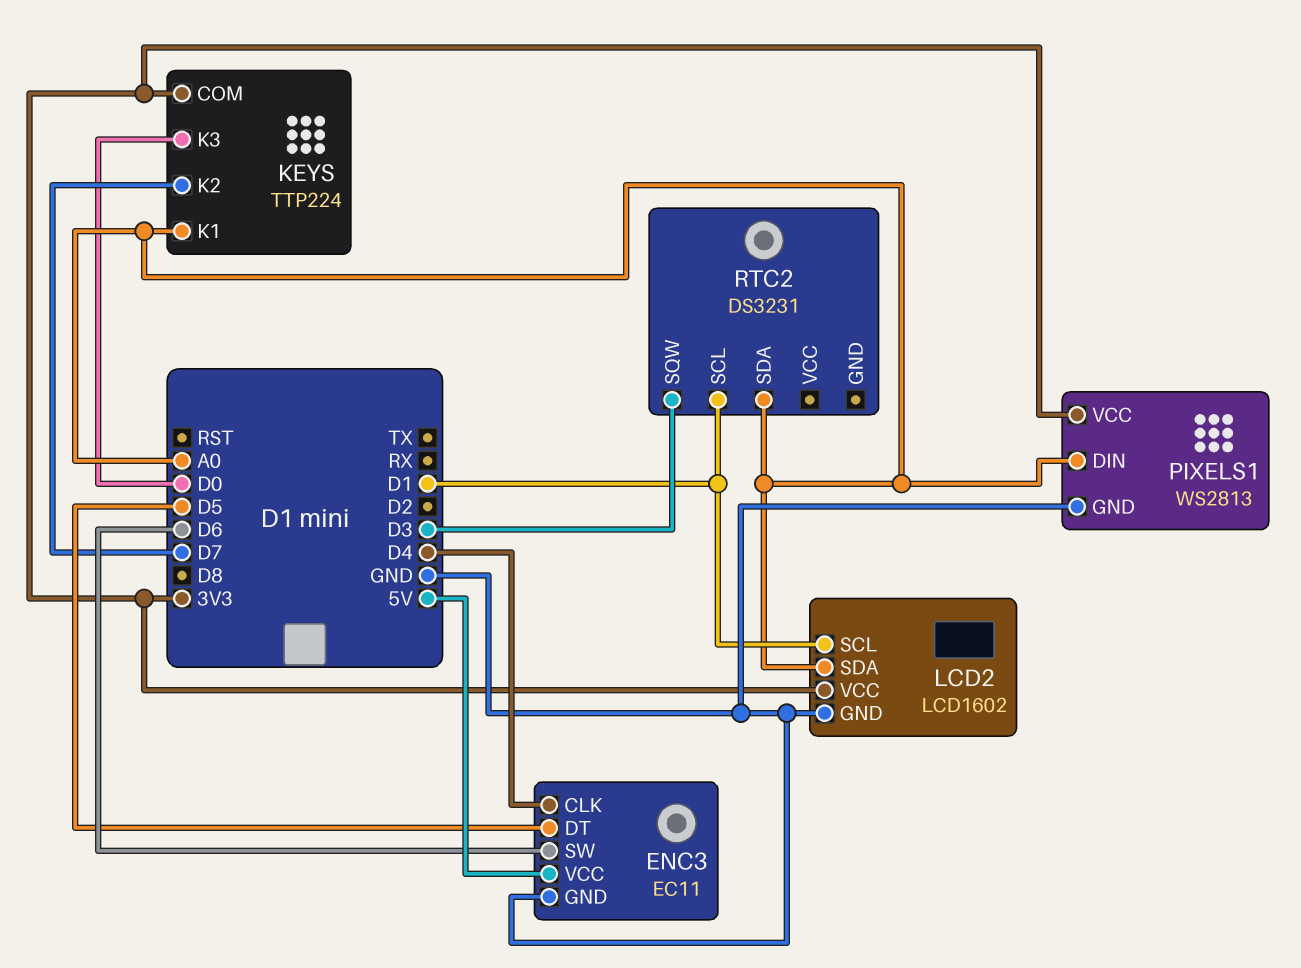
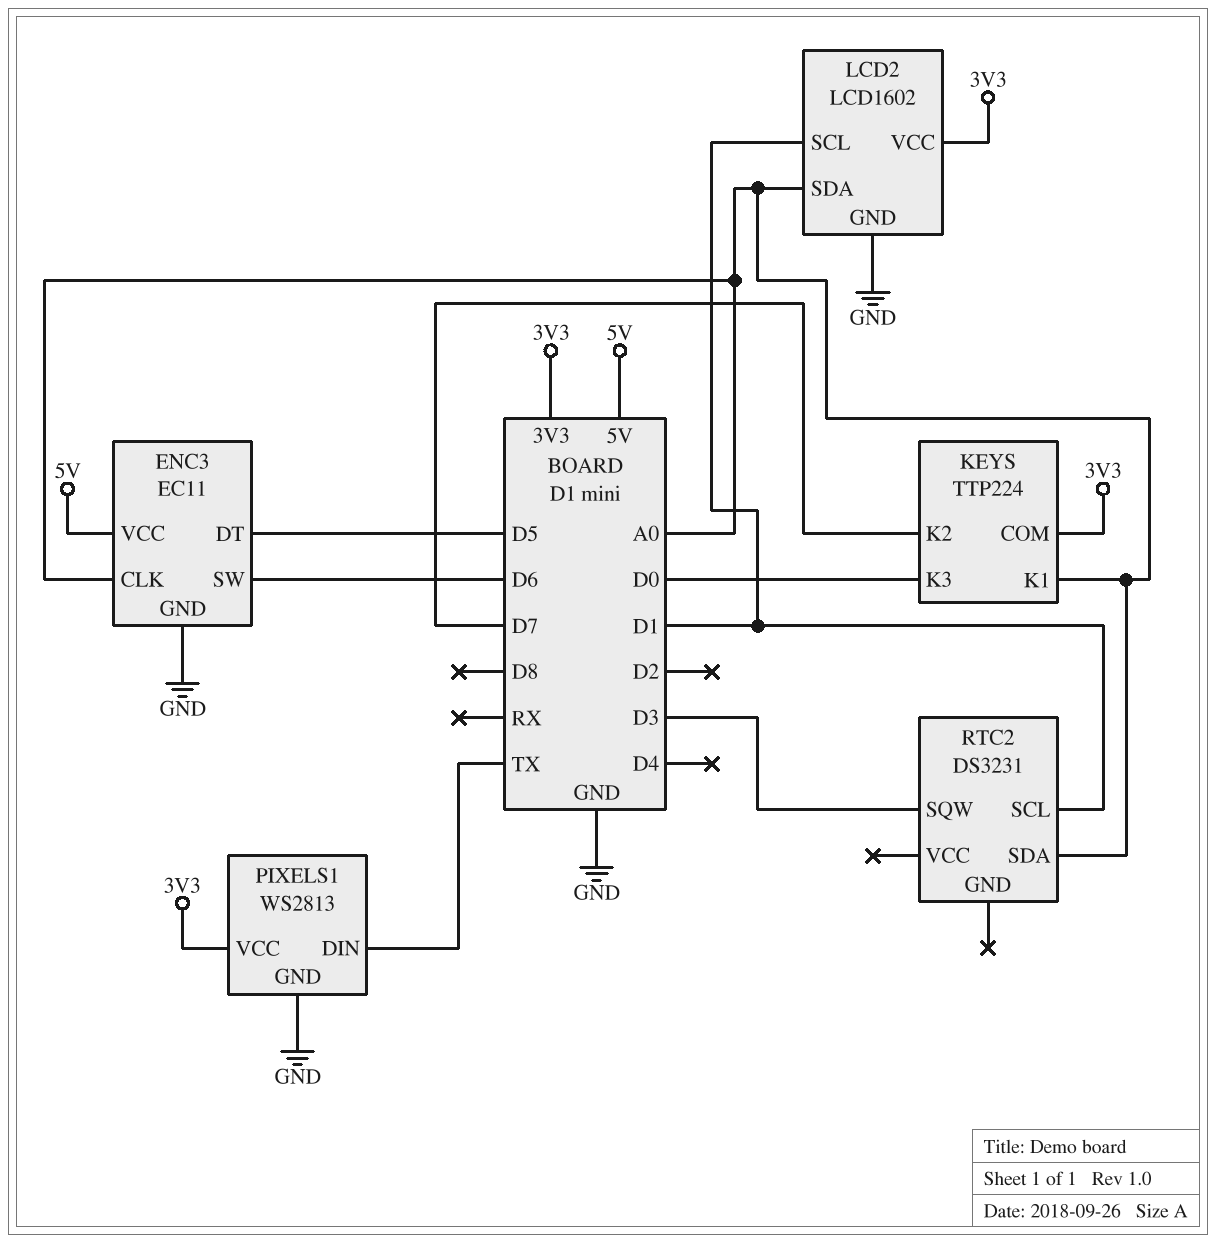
ENC3 pin CLK: D4 -> A0
PIXELS1 pin DIN: A0 -> TX

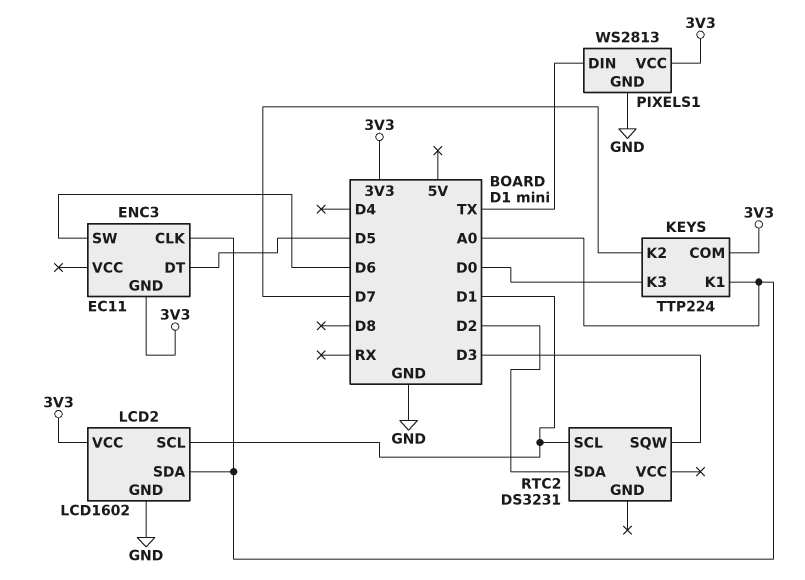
ENC3 pin GND: GND -> 3V3
ENC3 pin VCC: 5V -> none
RTC2 pin SDA: A0 -> D2

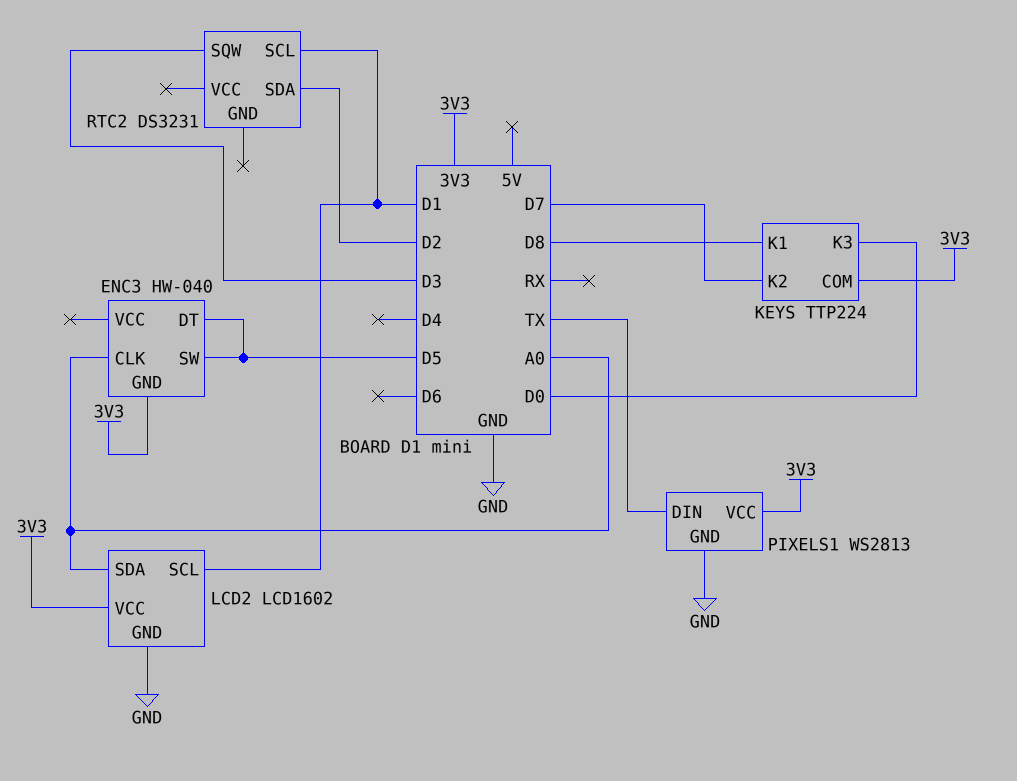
ENC3: EC11 -> HW-040
ENC3 pin SW: D6 -> D5
KEYS pin K1: A0 -> D8

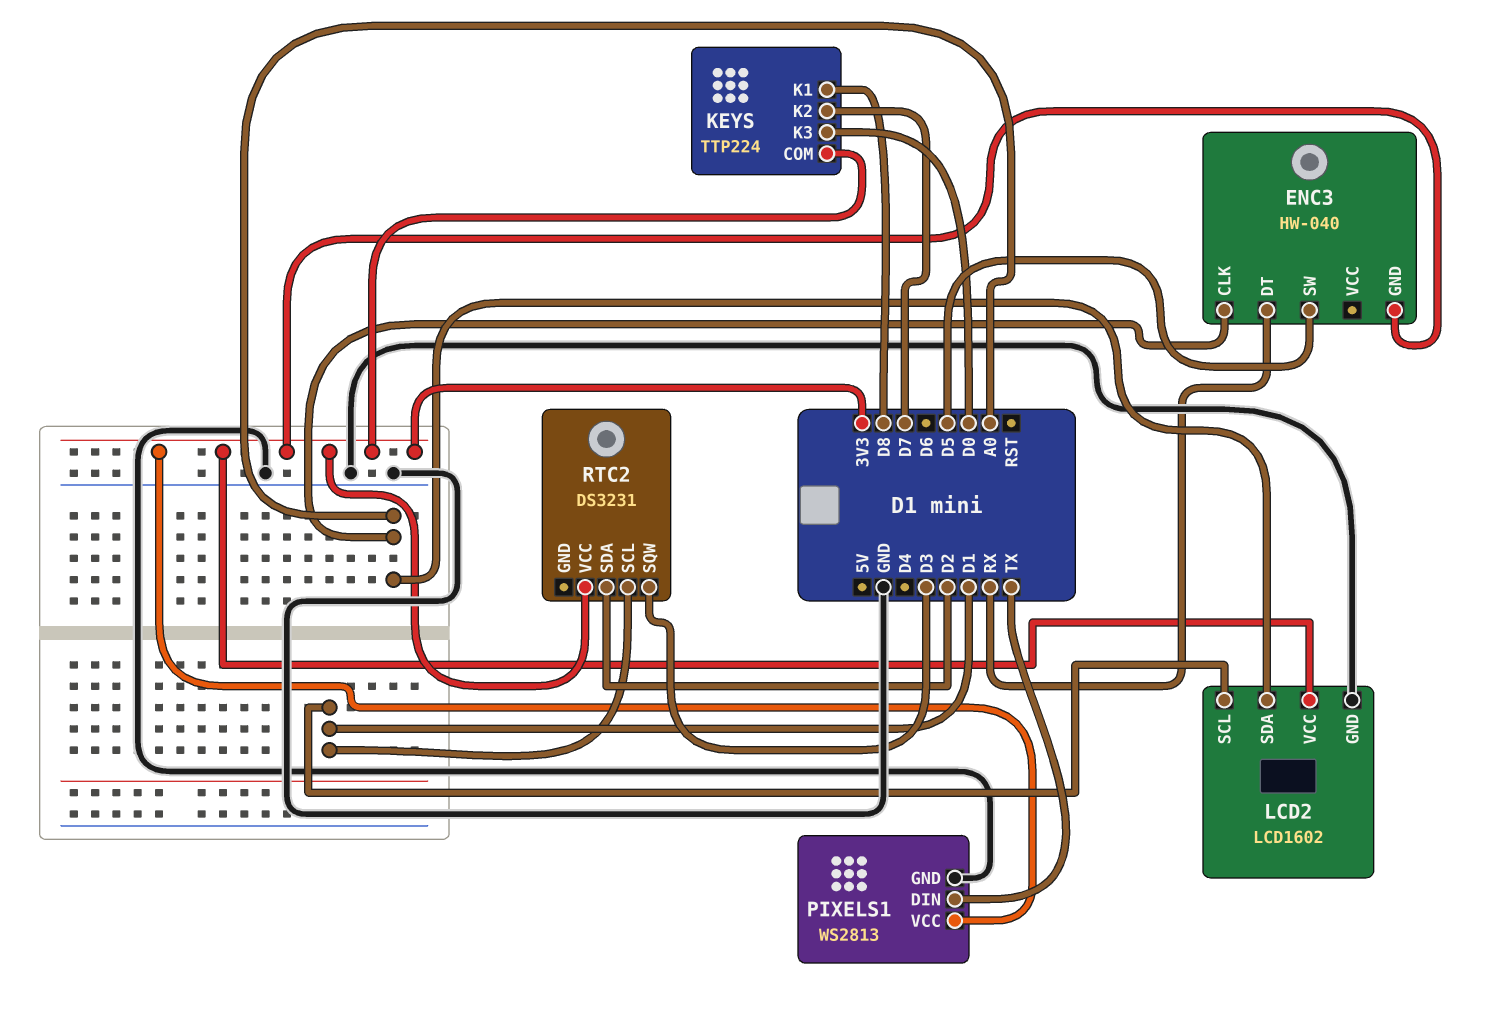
ENC3 pin DT: D5 -> RX
RTC2 pin VCC: none -> 3V3

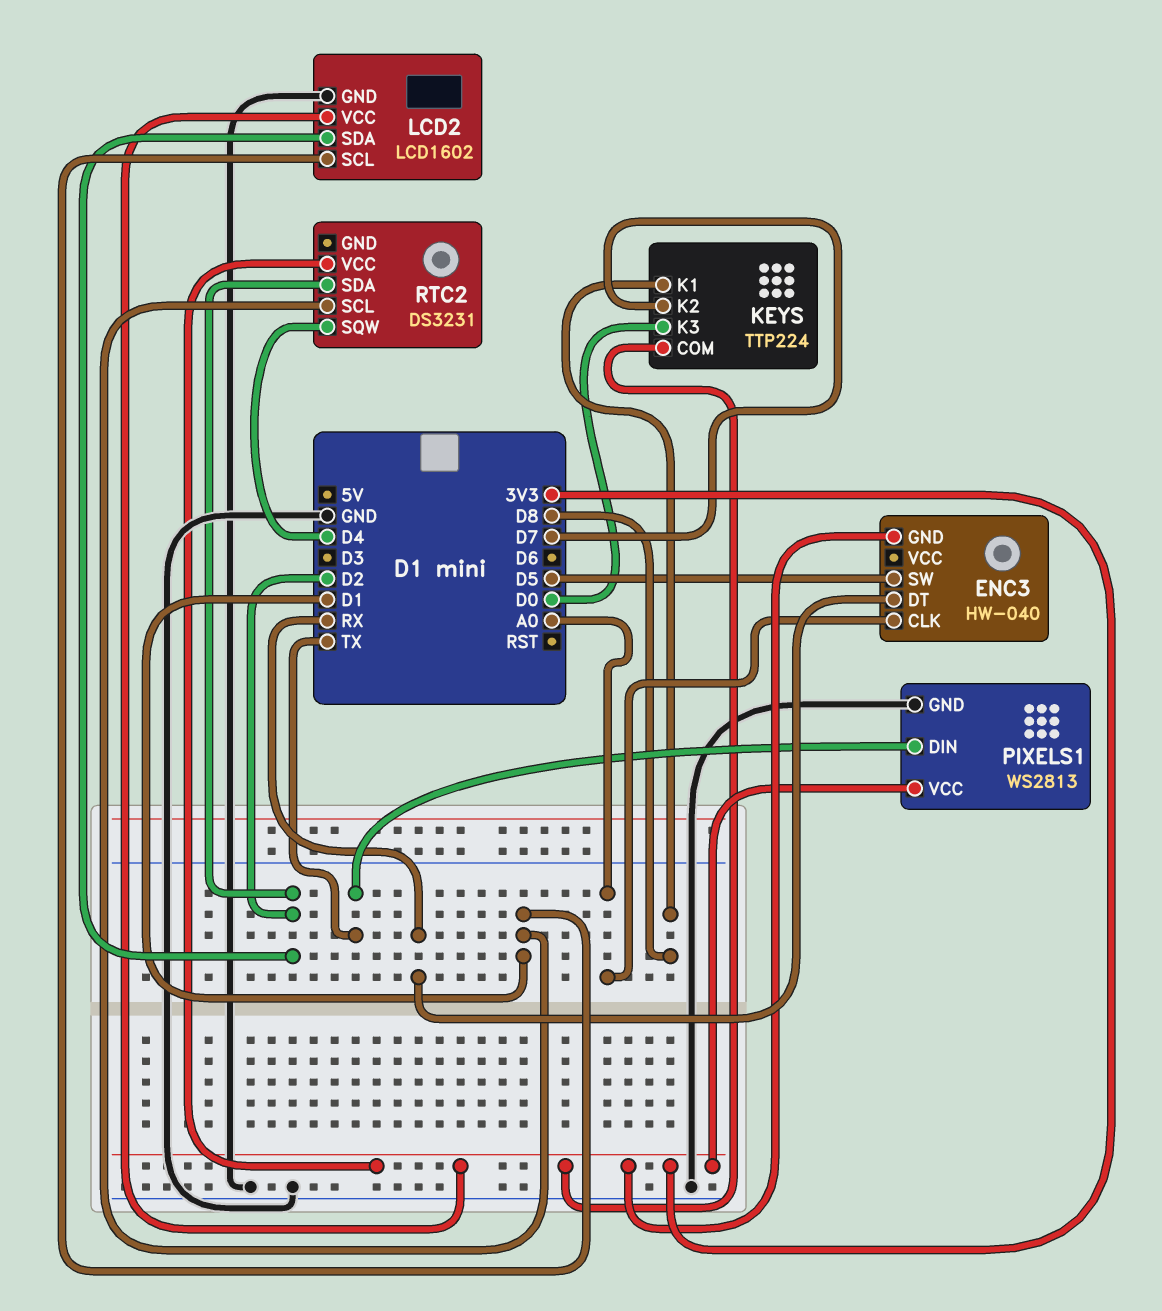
LCD2 pin SDA: A0 -> D2
RTC2 pin SQW: D3 -> D4

